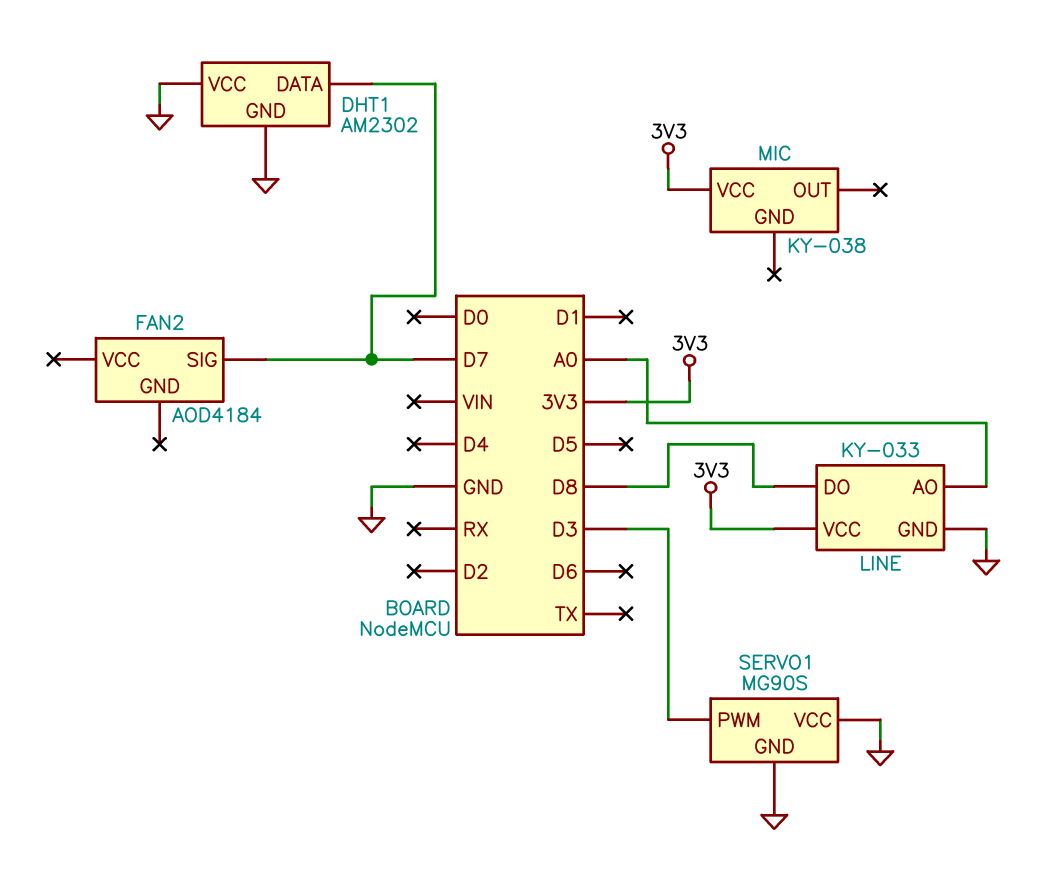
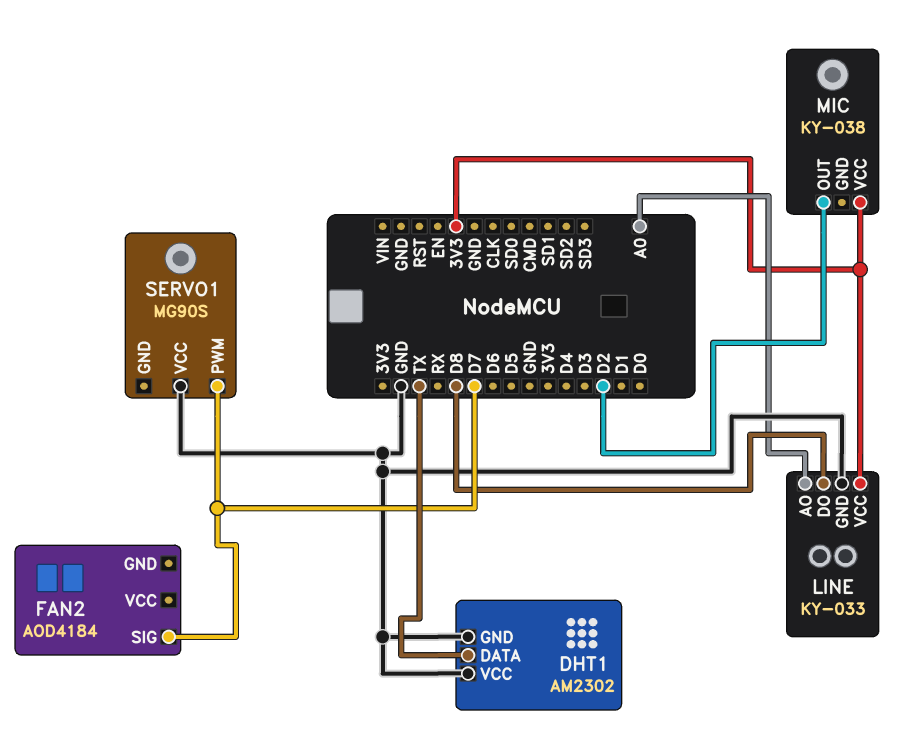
DHT1 pin DATA: D7 -> TX
MIC pin OUT: none -> D2
SERVO1 pin GND: GND -> none
SERVO1 pin PWM: D3 -> D7

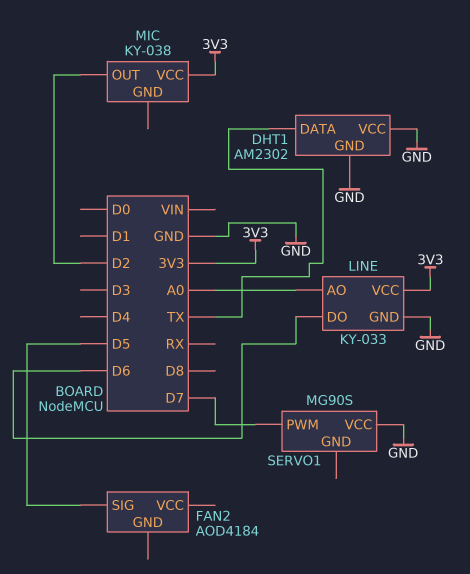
FAN2 pin SIG: D7 -> D5
LINE pin DO: D8 -> D6

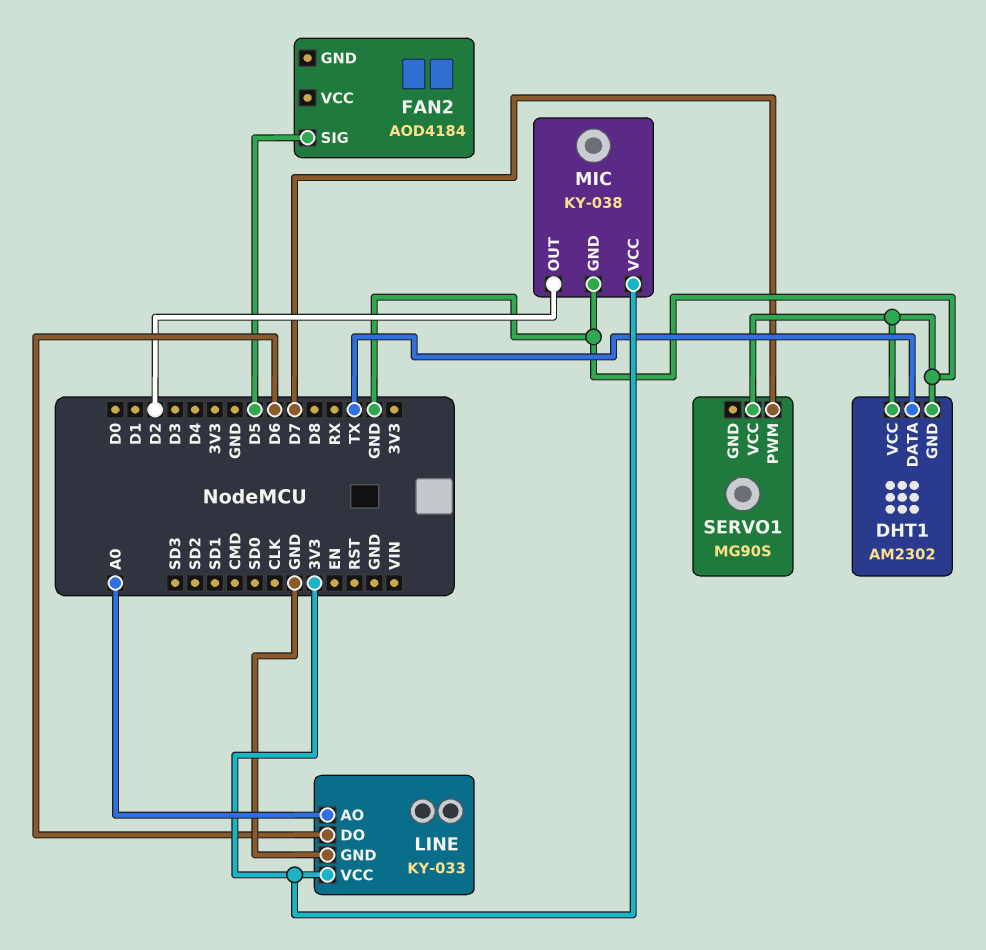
MIC pin GND: none -> GND

